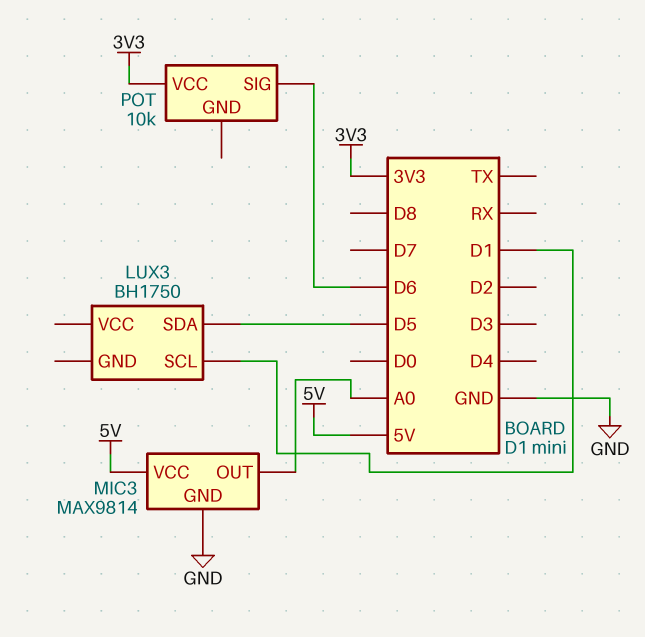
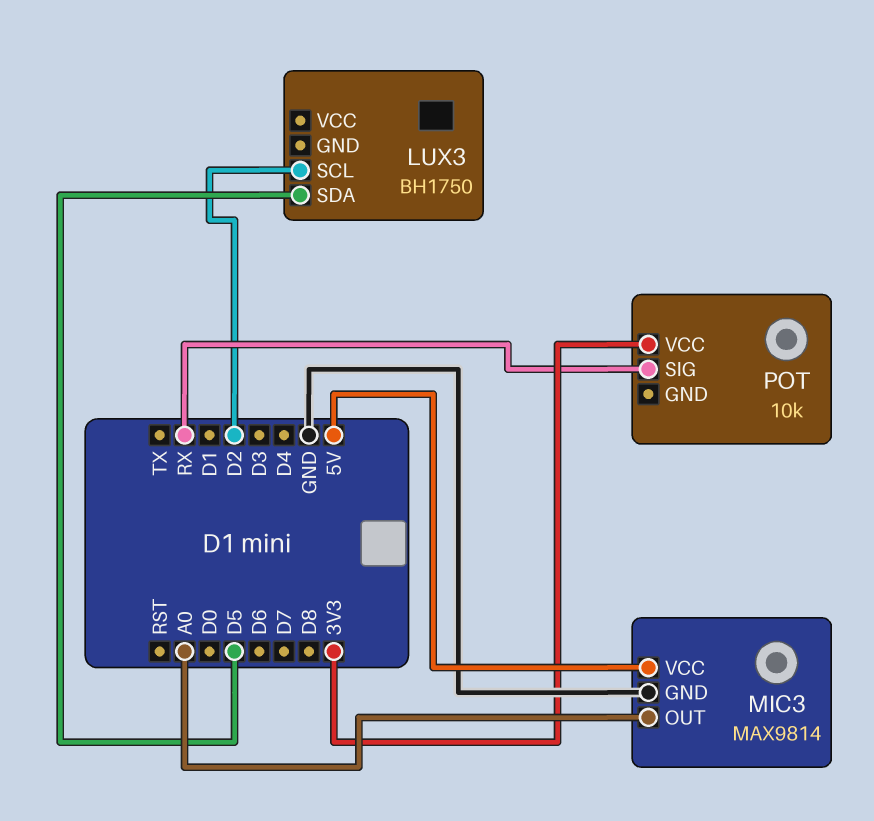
LUX3 pin SCL: D1 -> D2
POT pin SIG: D6 -> RX

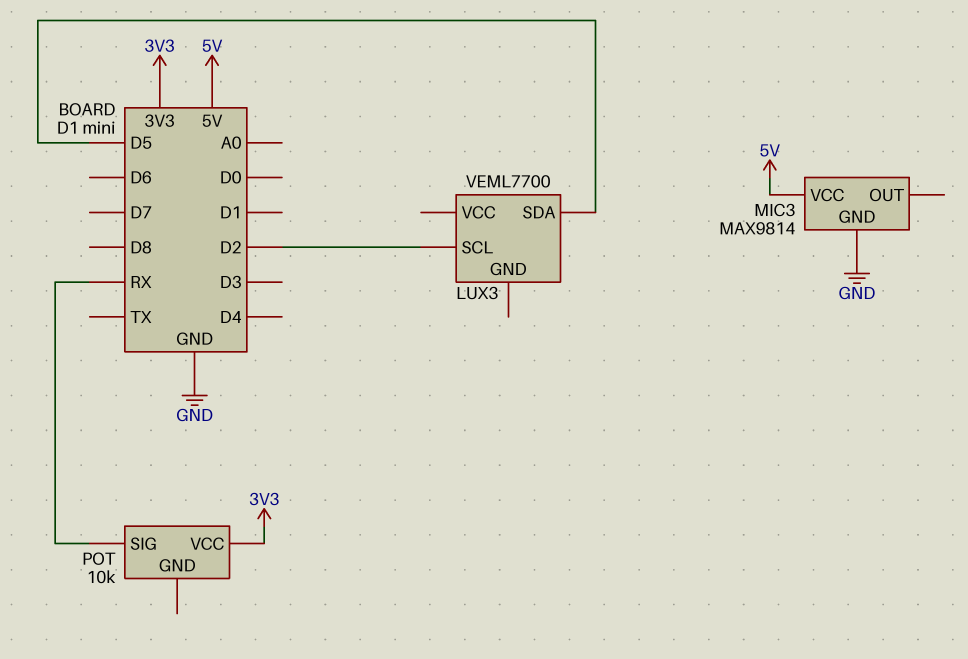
LUX3: BH1750 -> VEML7700
MIC3 pin OUT: A0 -> none

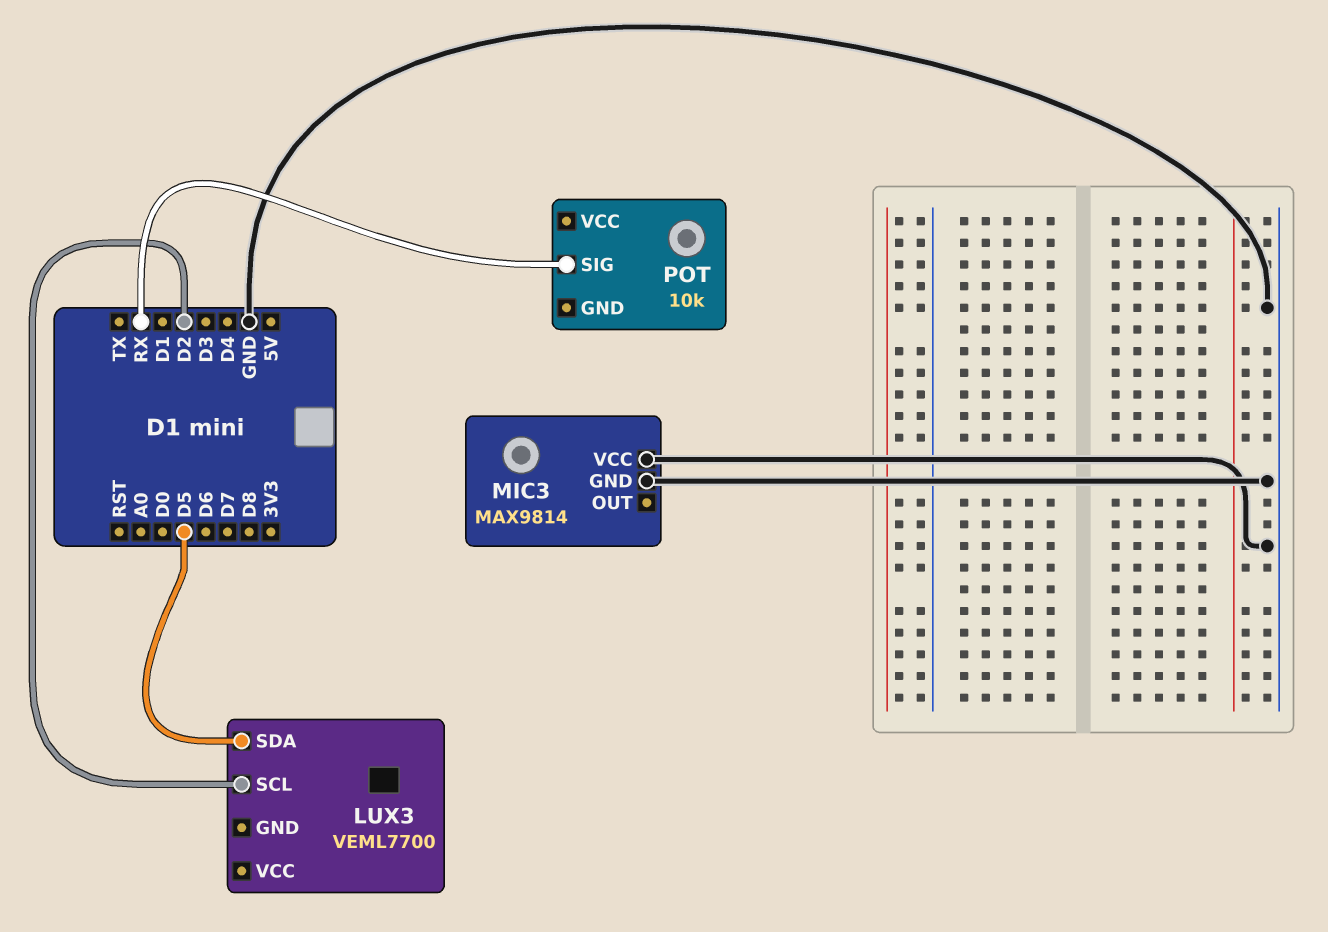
MIC3 pin VCC: 5V -> GND
POT pin VCC: 3V3 -> none

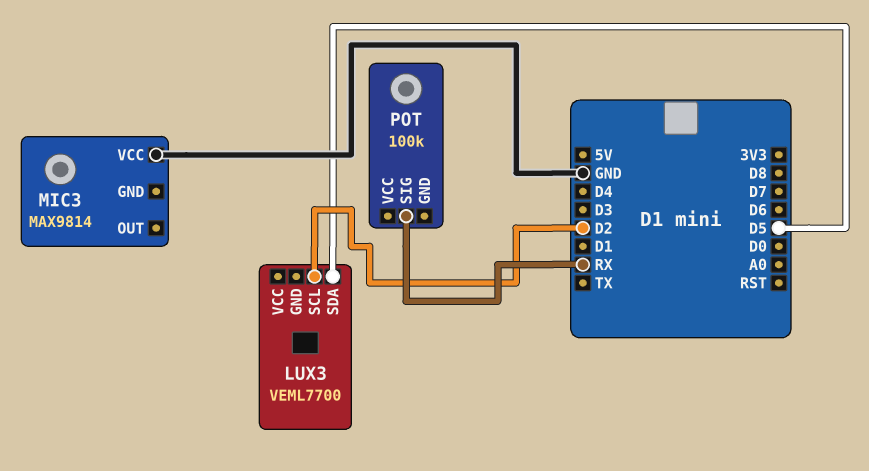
MIC3 pin GND: GND -> none
POT: 10k -> 100k

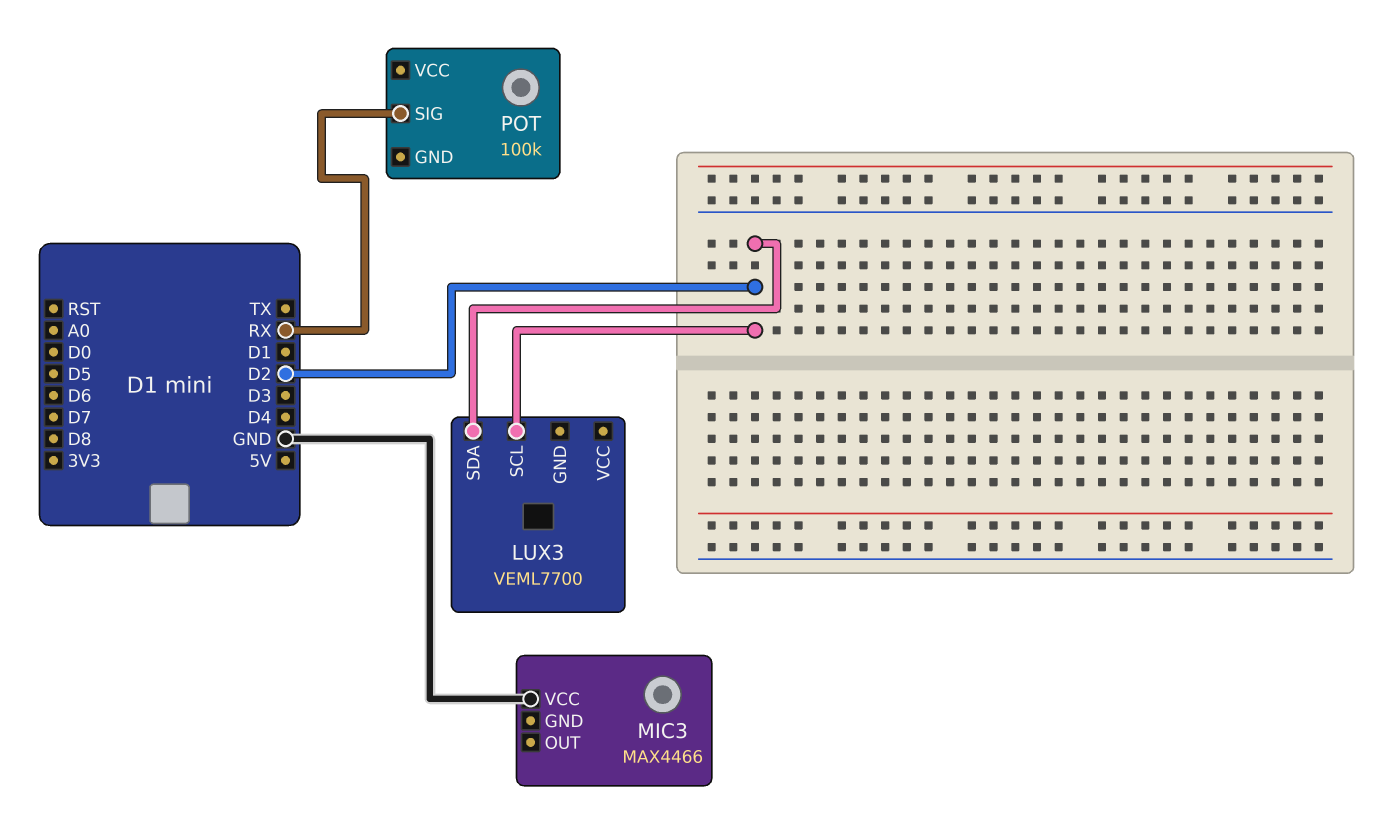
LUX3 pin SDA: D5 -> D2
MIC3: MAX9814 -> MAX4466

